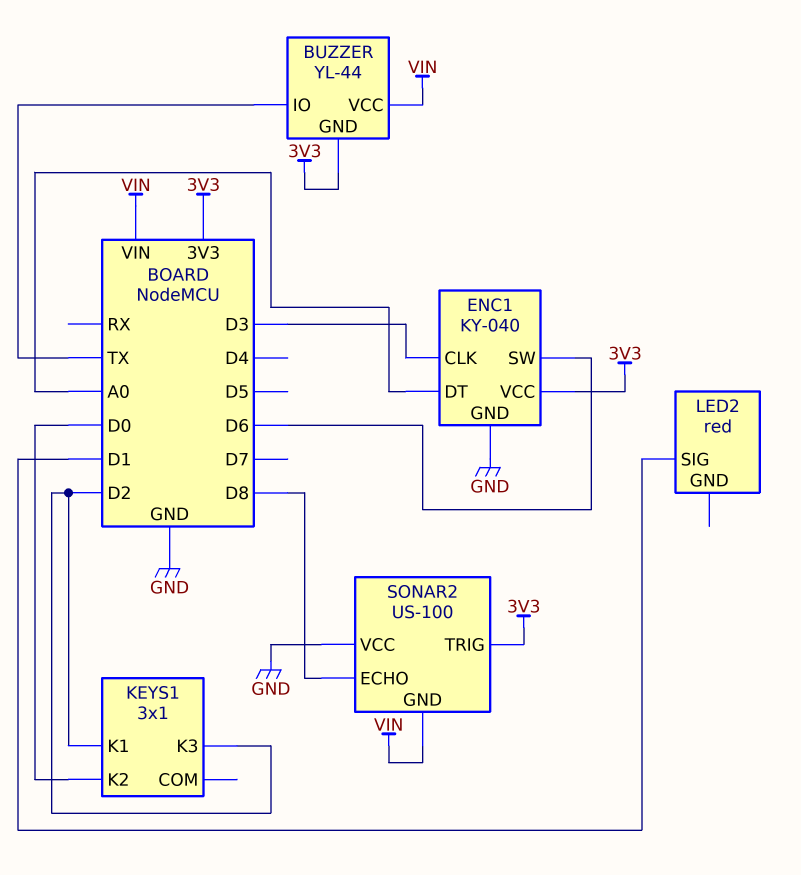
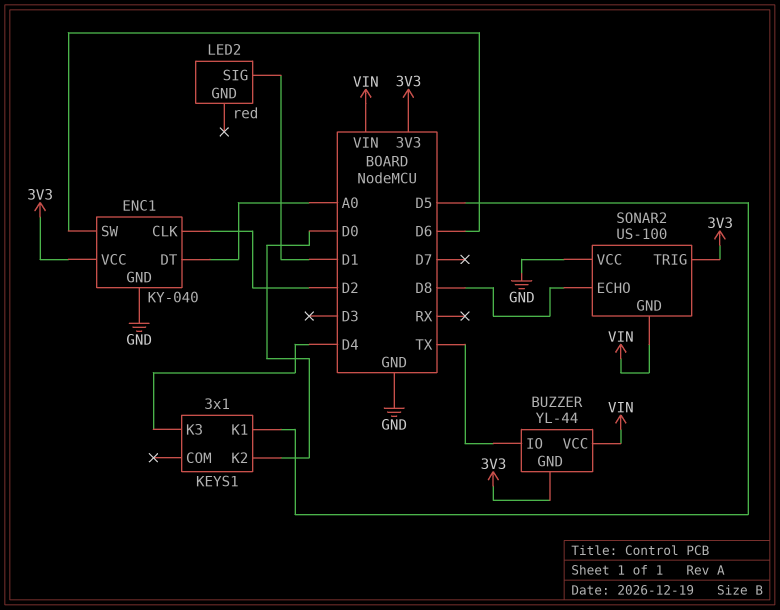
ENC1 pin CLK: D3 -> D2
KEYS1 pin K1: D2 -> D5
KEYS1 pin K3: D2 -> D4

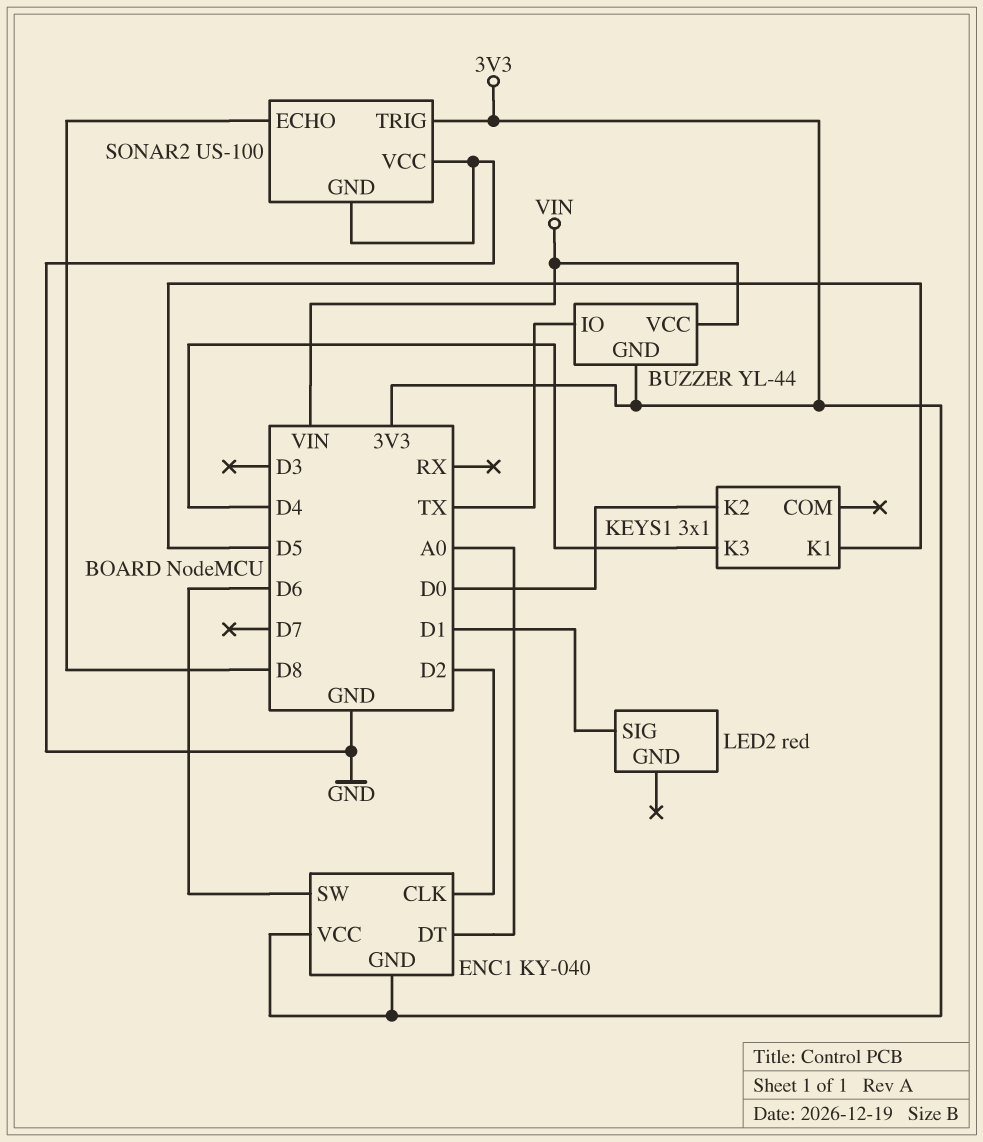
ENC1 pin GND: GND -> 3V3
SONAR2 pin GND: VIN -> GND

